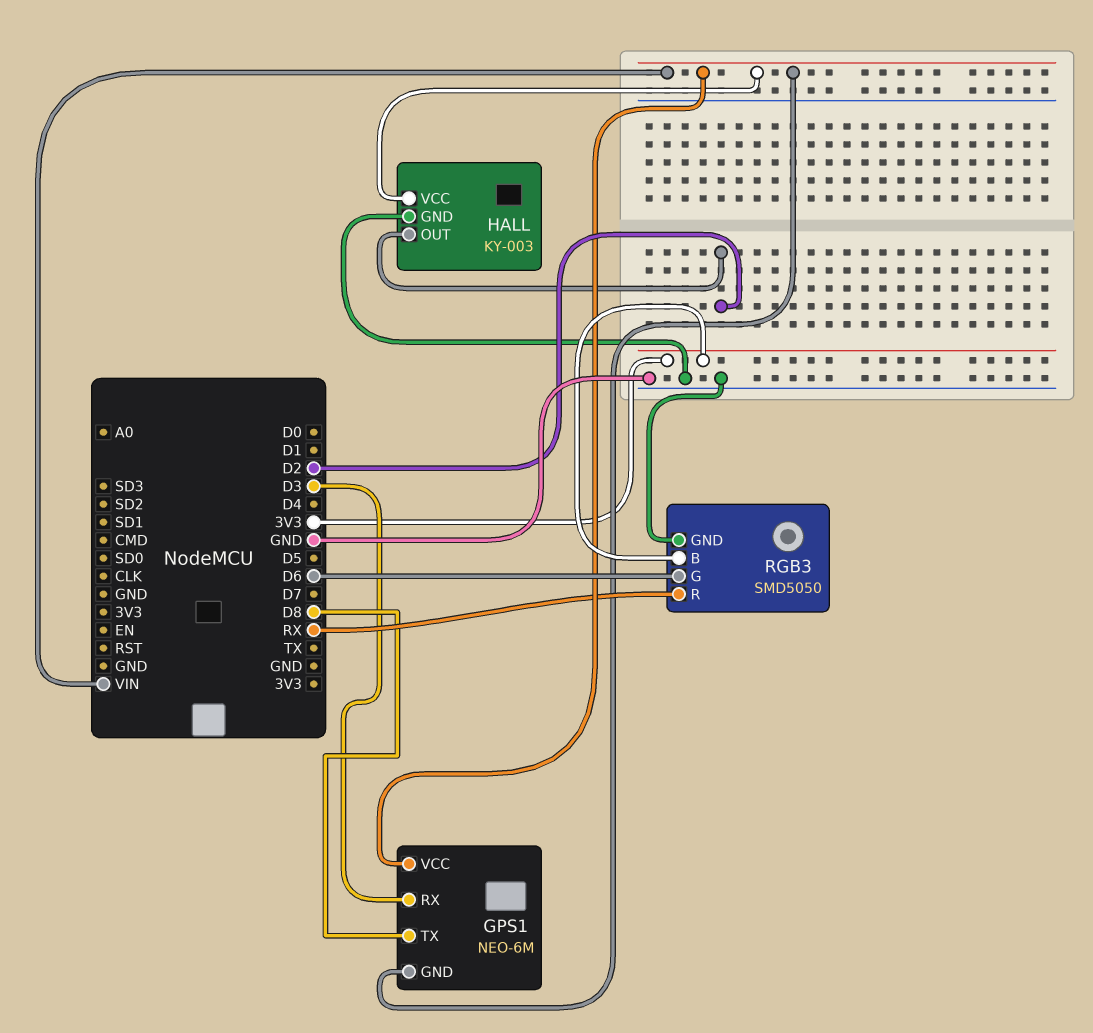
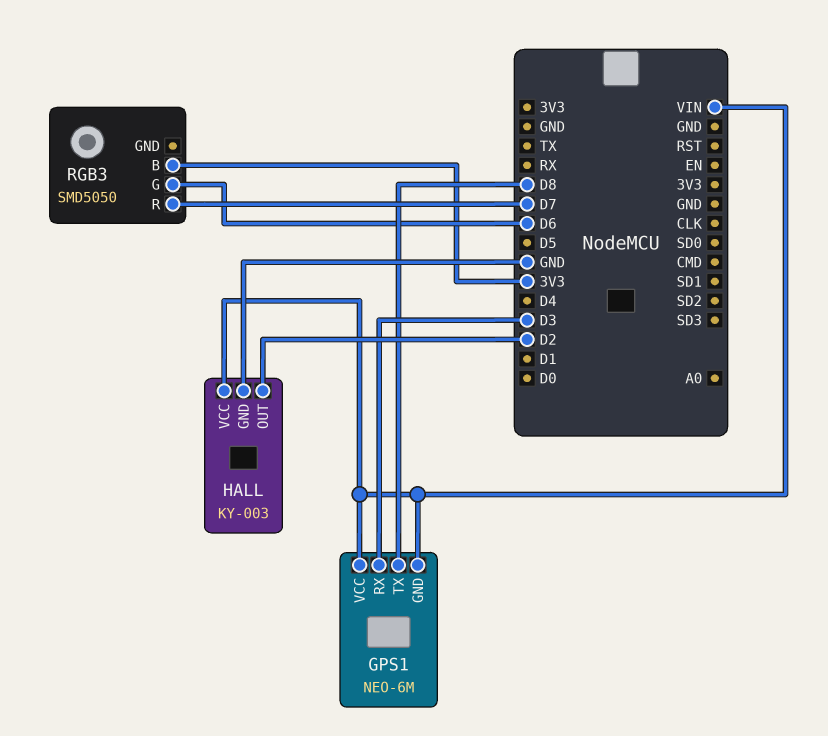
RGB3 pin GND: GND -> none
RGB3 pin R: RX -> D7

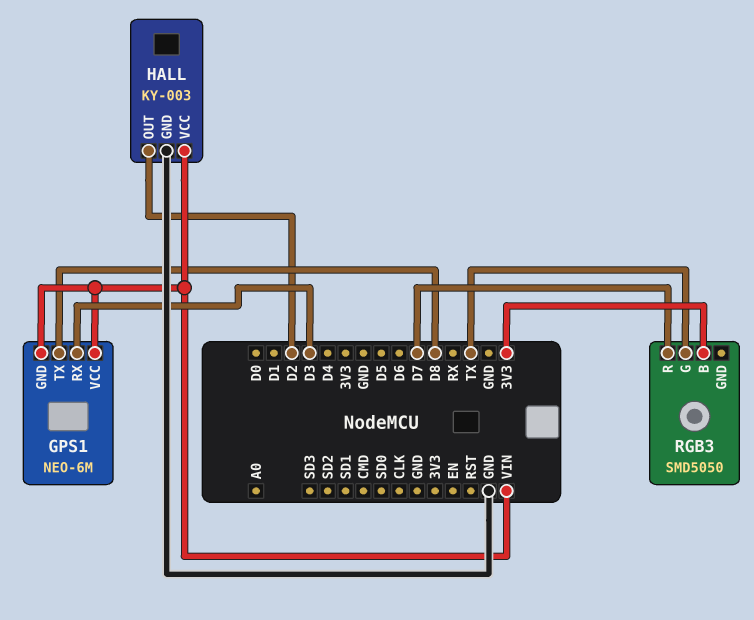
RGB3 pin G: D6 -> TX

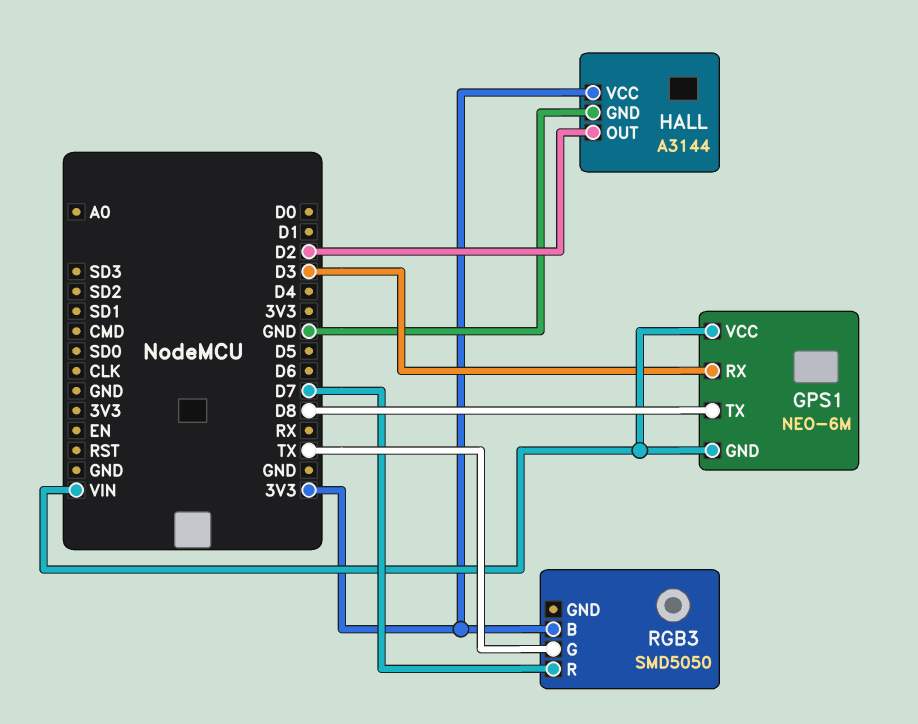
HALL: KY-003 -> A3144
HALL pin VCC: VIN -> 3V3

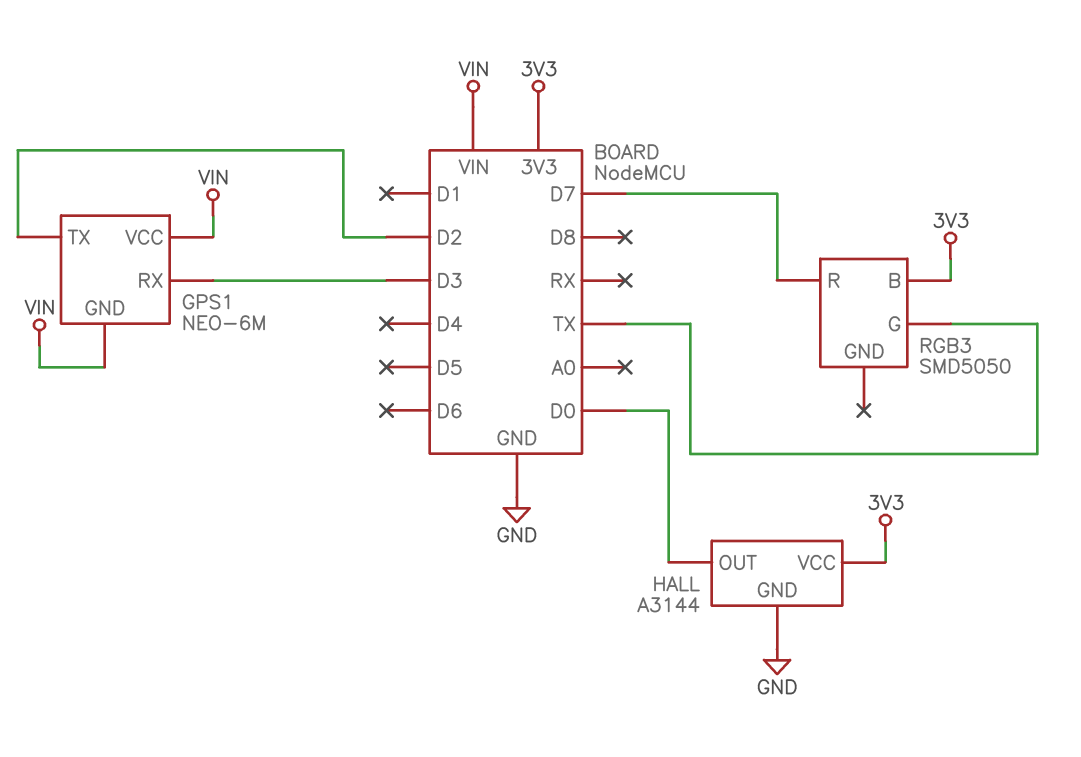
GPS1 pin TX: D8 -> D2
HALL pin OUT: D2 -> D0

